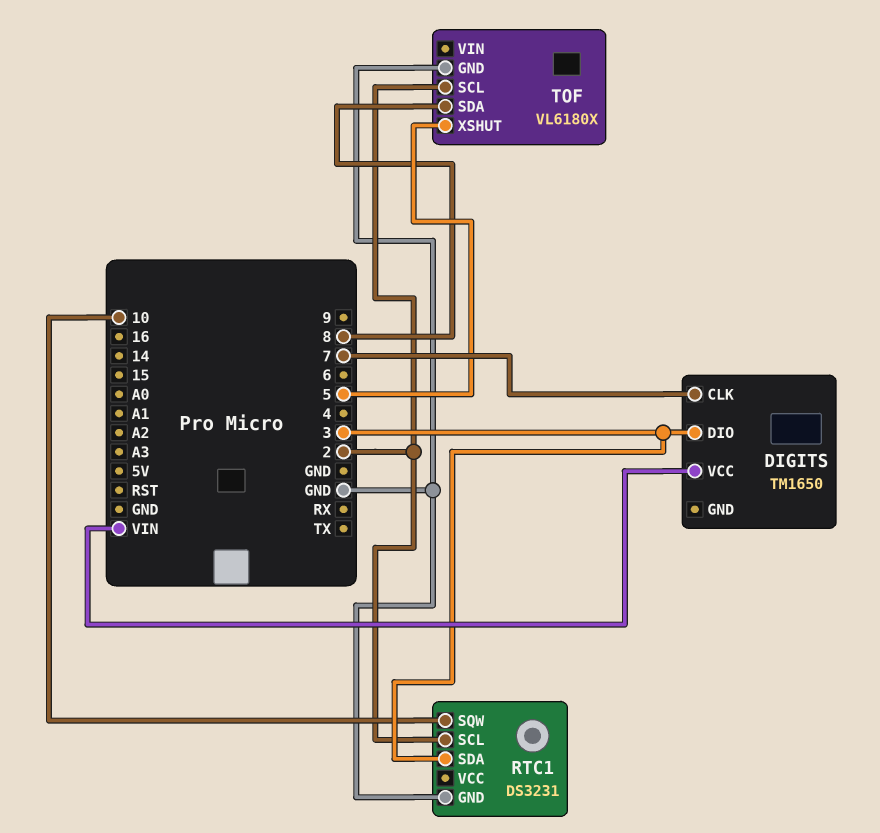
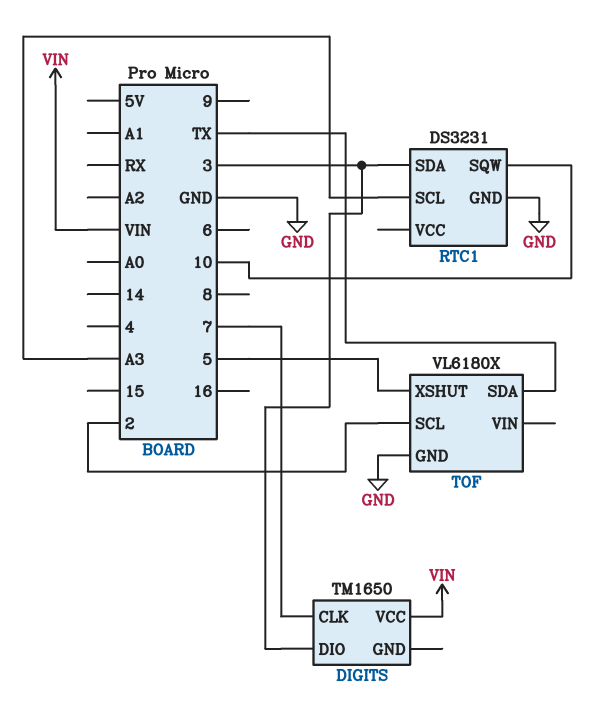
RTC1 pin SCL: 2 -> A3
TOF pin SDA: 8 -> TX

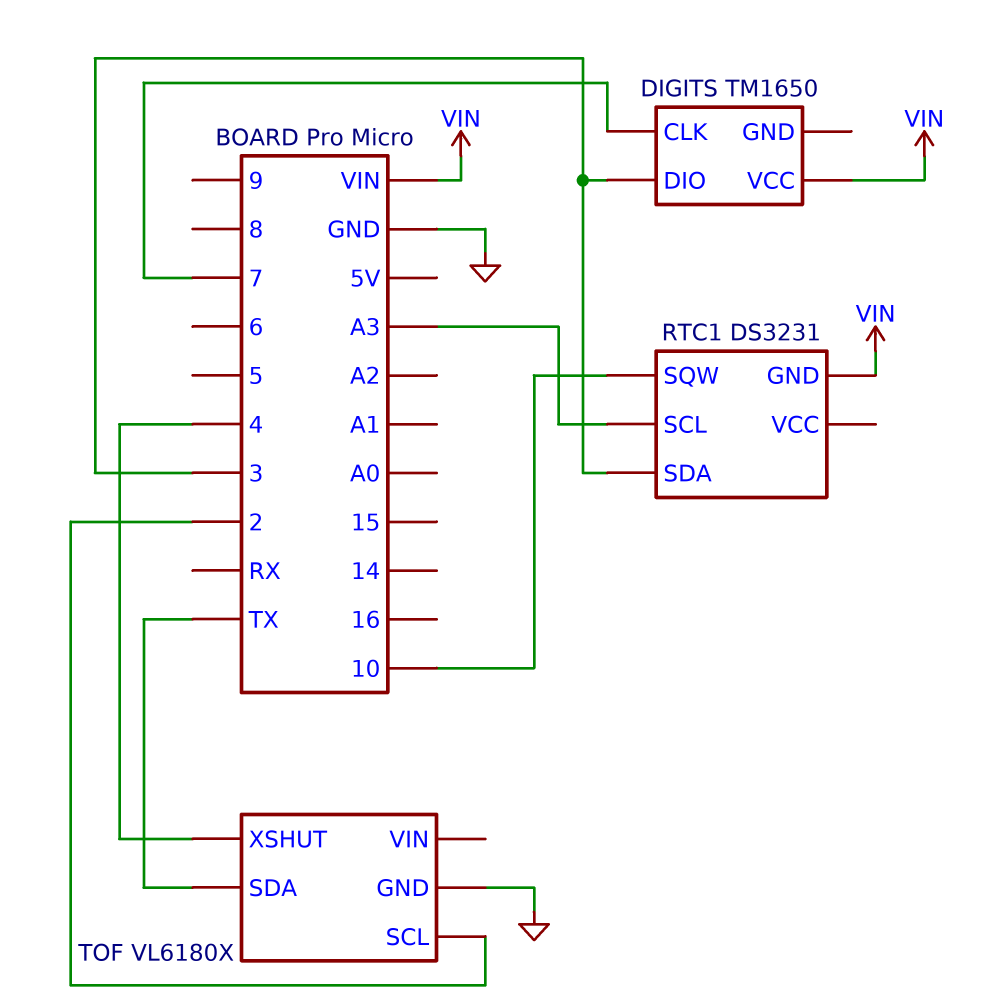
RTC1 pin GND: GND -> VIN
TOF pin XSHUT: 5 -> 4

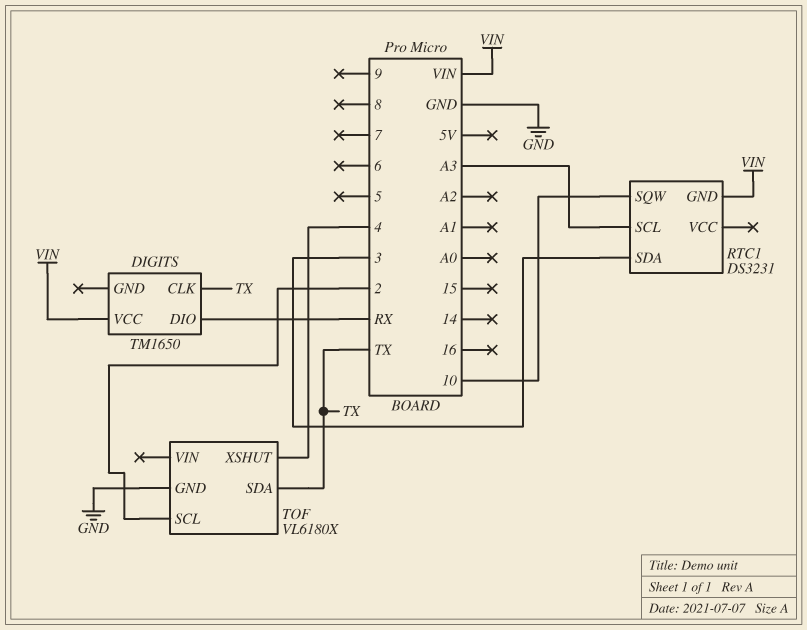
DIGITS pin CLK: 7 -> TX
DIGITS pin DIO: 3 -> RX

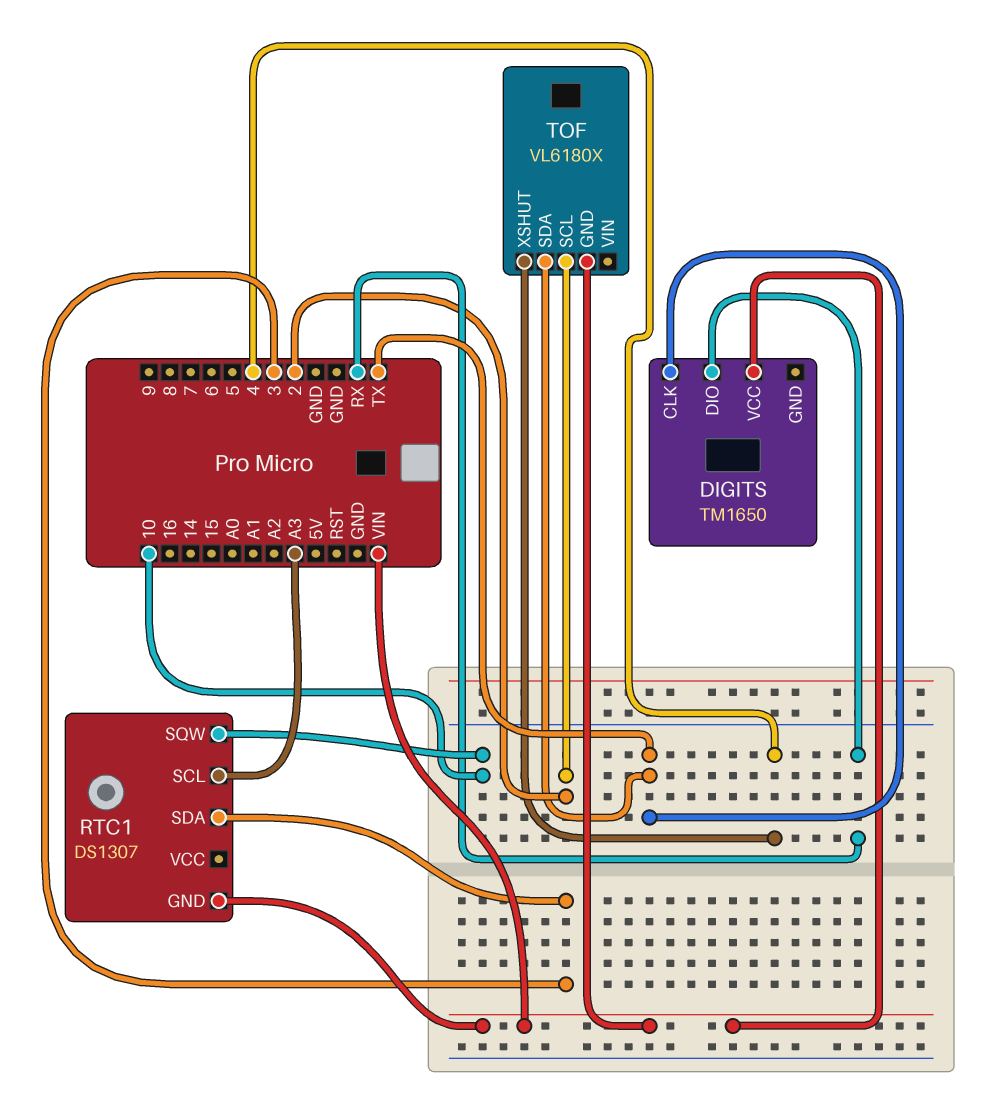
RTC1: DS3231 -> DS1307
TOF pin GND: GND -> VIN

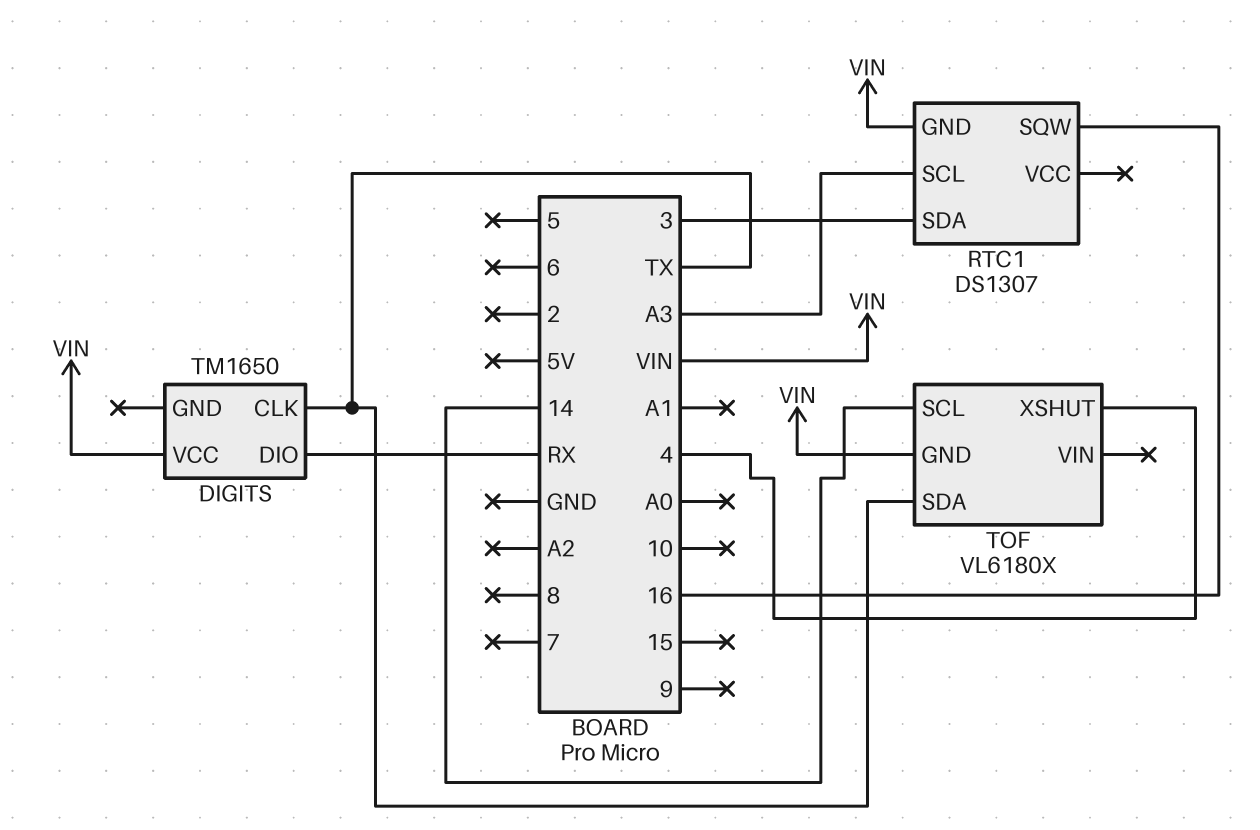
RTC1 pin SQW: 10 -> 16
TOF pin SCL: 2 -> 14

